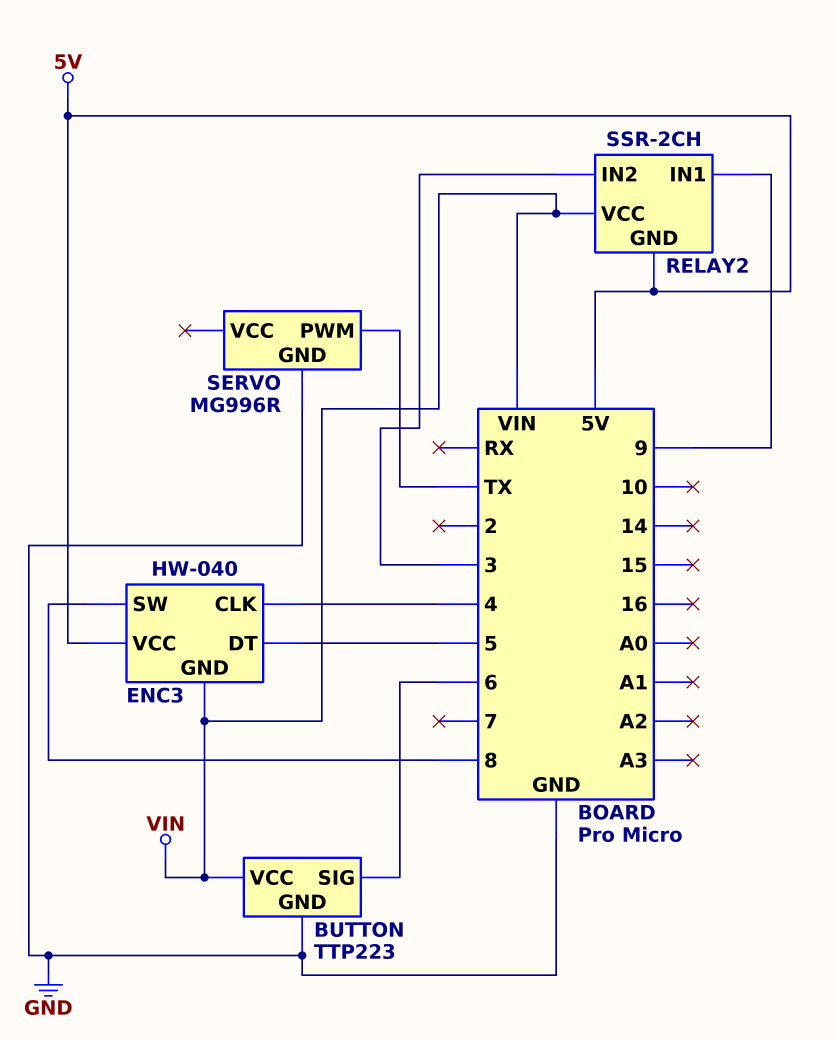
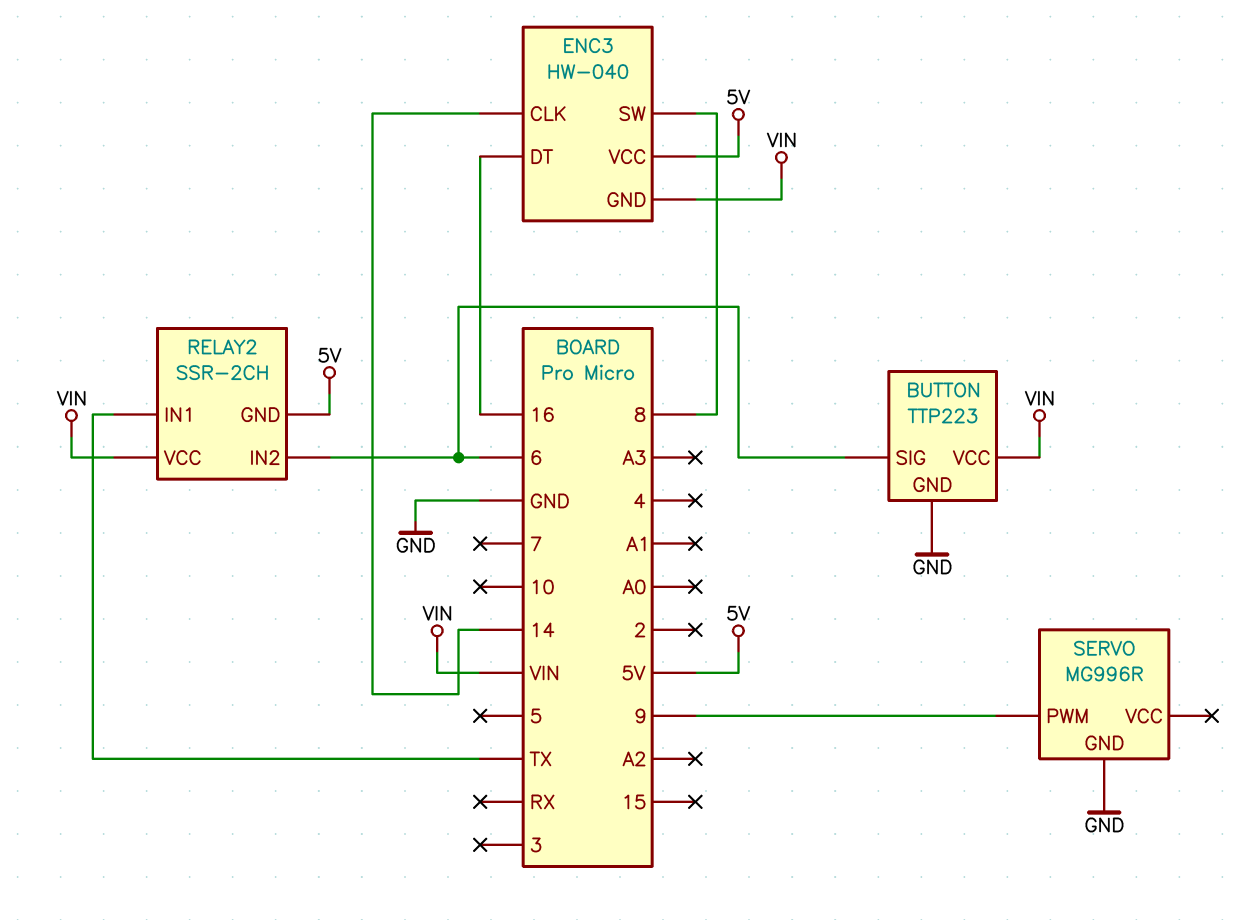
ENC3 pin CLK: 4 -> 14
ENC3 pin DT: 5 -> 16
RELAY2 pin IN1: 9 -> TX
RELAY2 pin IN2: 3 -> 6
SERVO pin PWM: TX -> 9

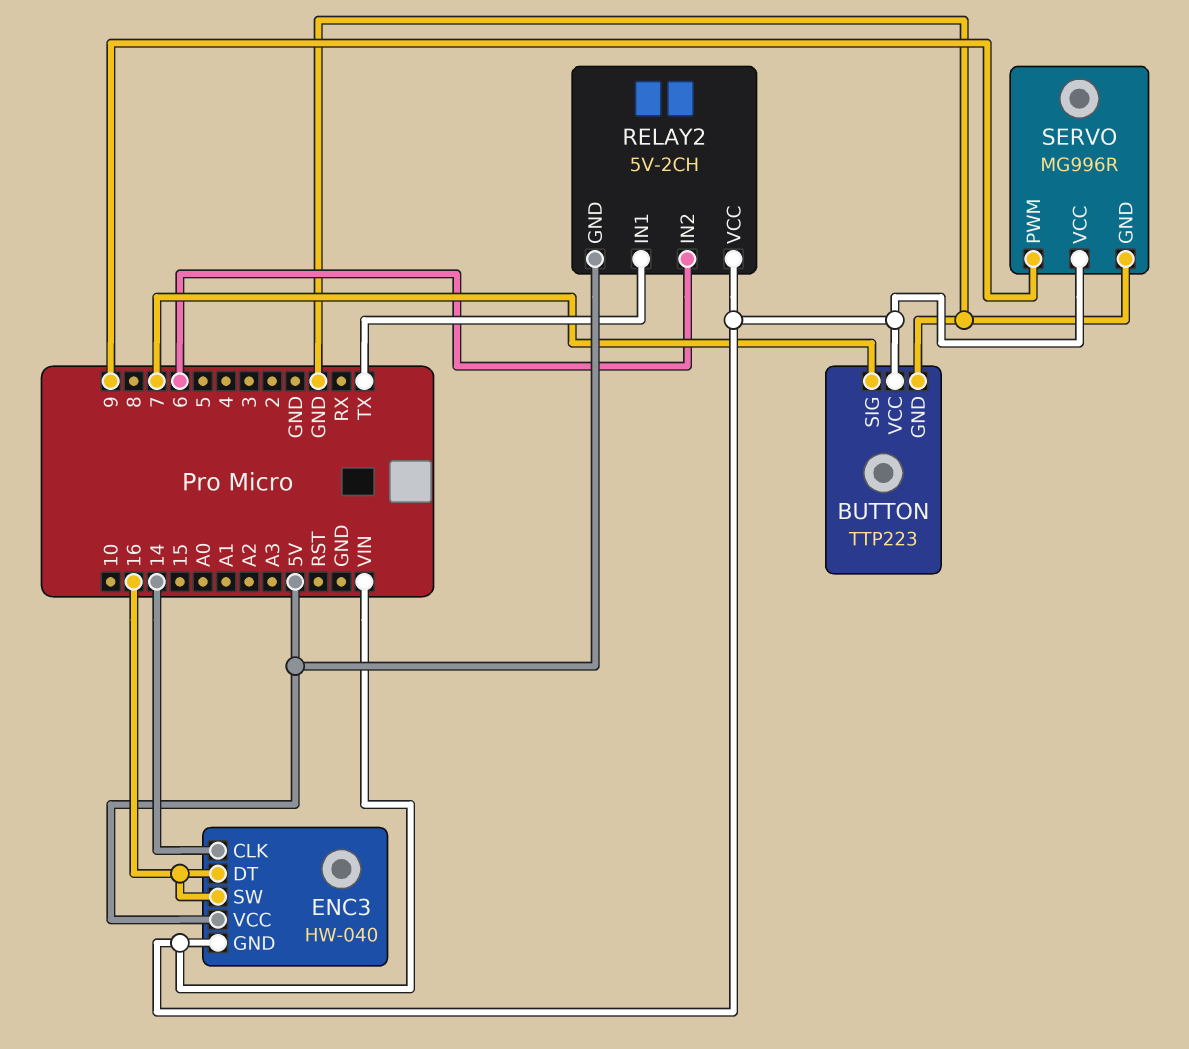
BUTTON pin SIG: 6 -> 7
ENC3 pin SW: 8 -> 16
RELAY2: SSR-2CH -> 5V-2CH
SERVO pin VCC: none -> VIN

